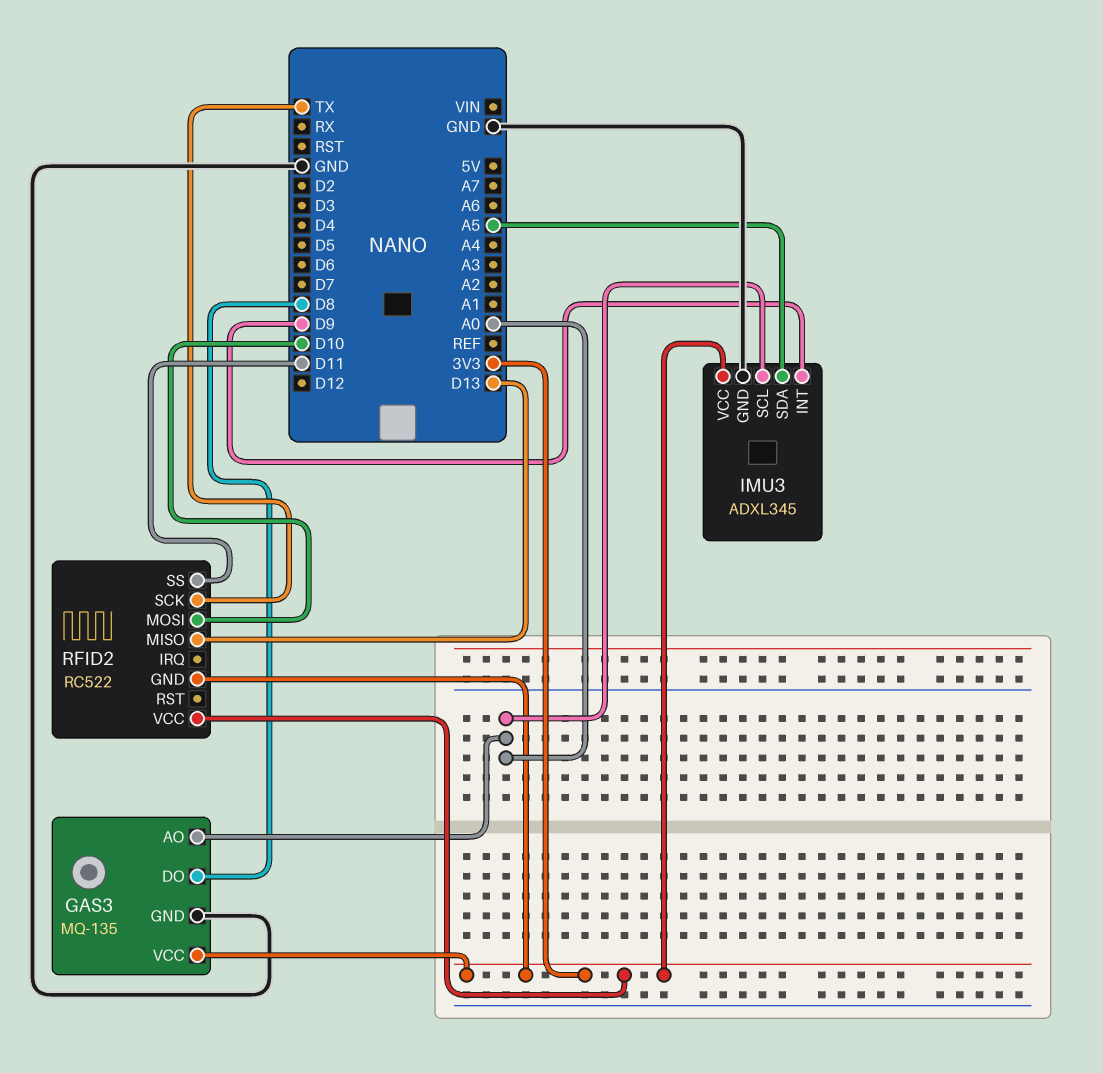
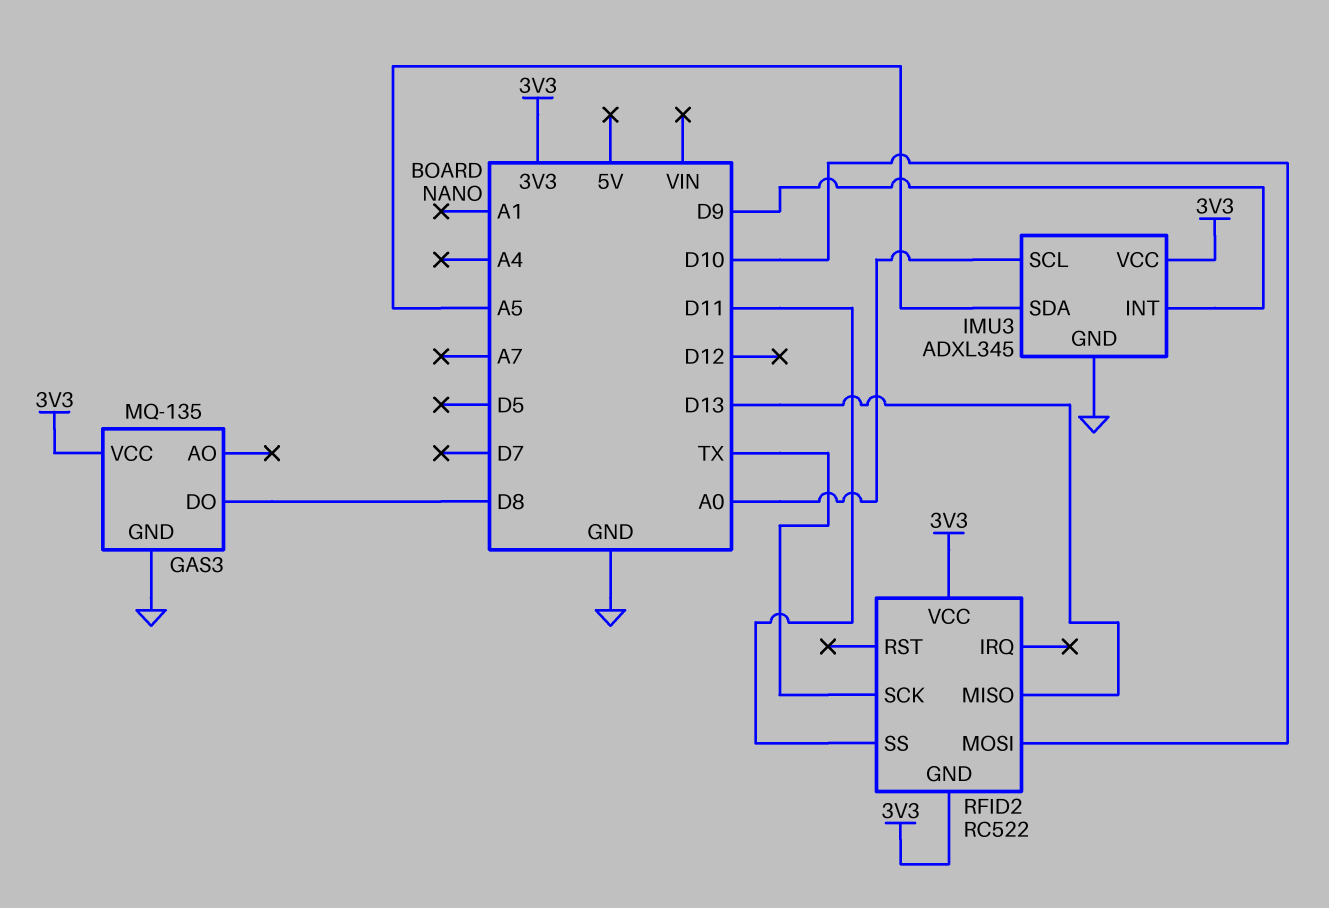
GAS3 pin AO: A0 -> none

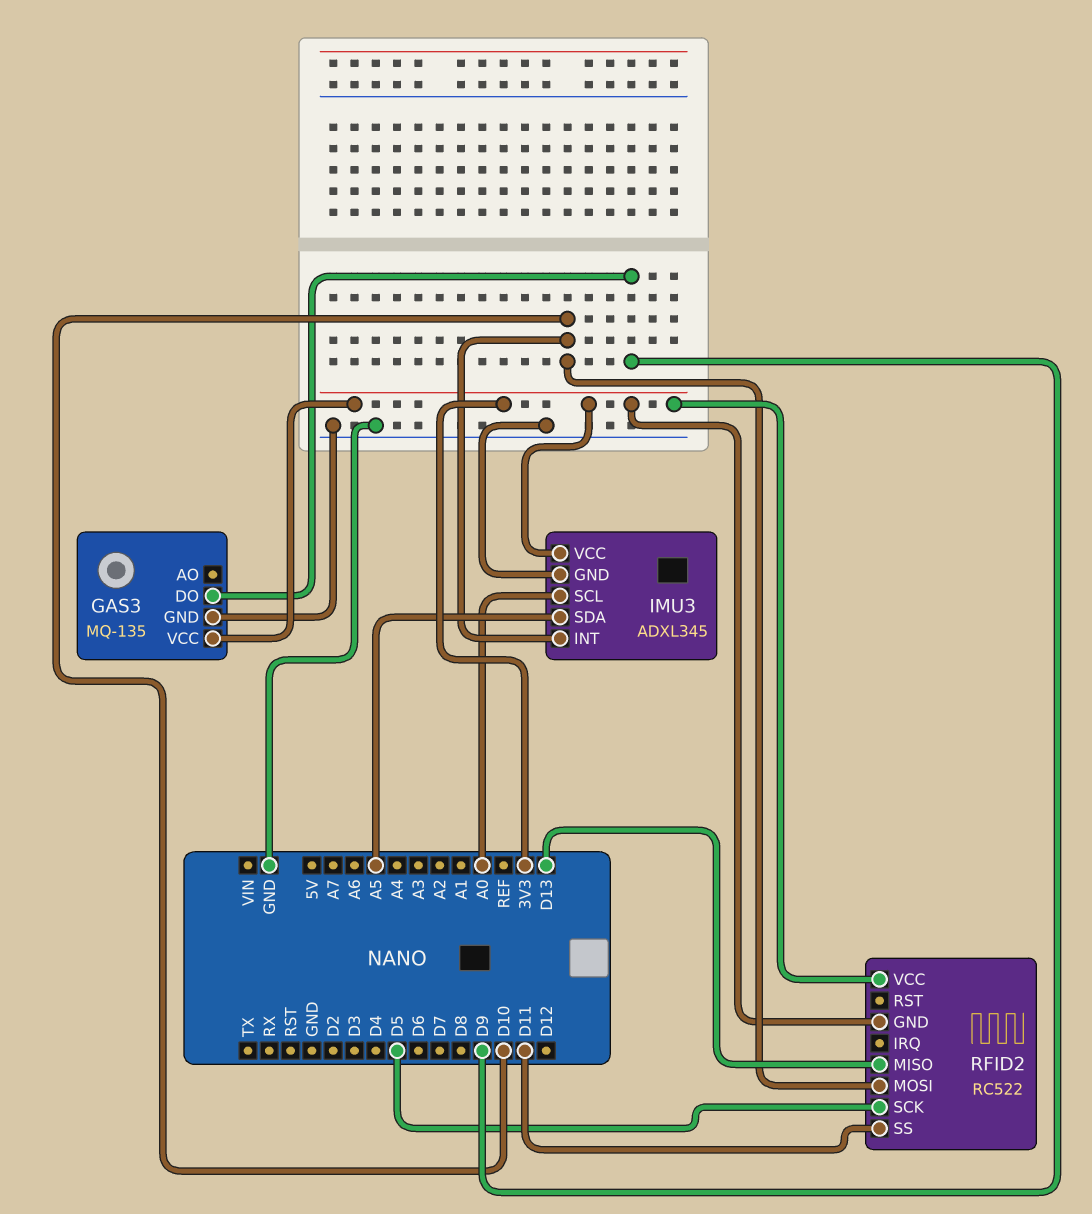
GAS3 pin DO: D8 -> D9
IMU3 pin INT: D9 -> D10
RFID2 pin SCK: TX -> D5

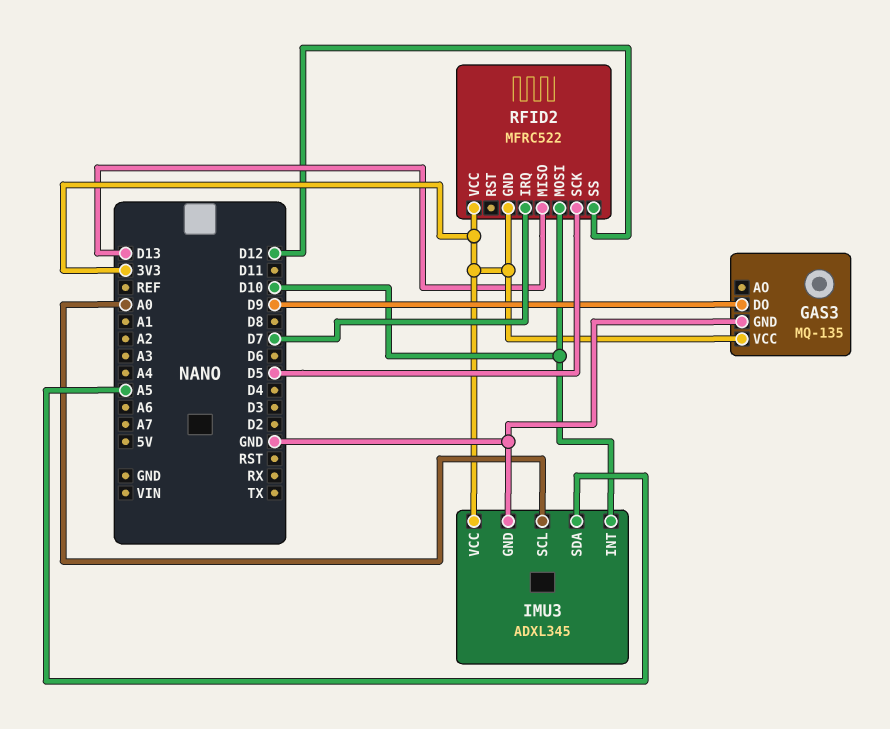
RFID2: RC522 -> MFRC522
RFID2 pin IRQ: none -> D7
RFID2 pin SS: D11 -> D12

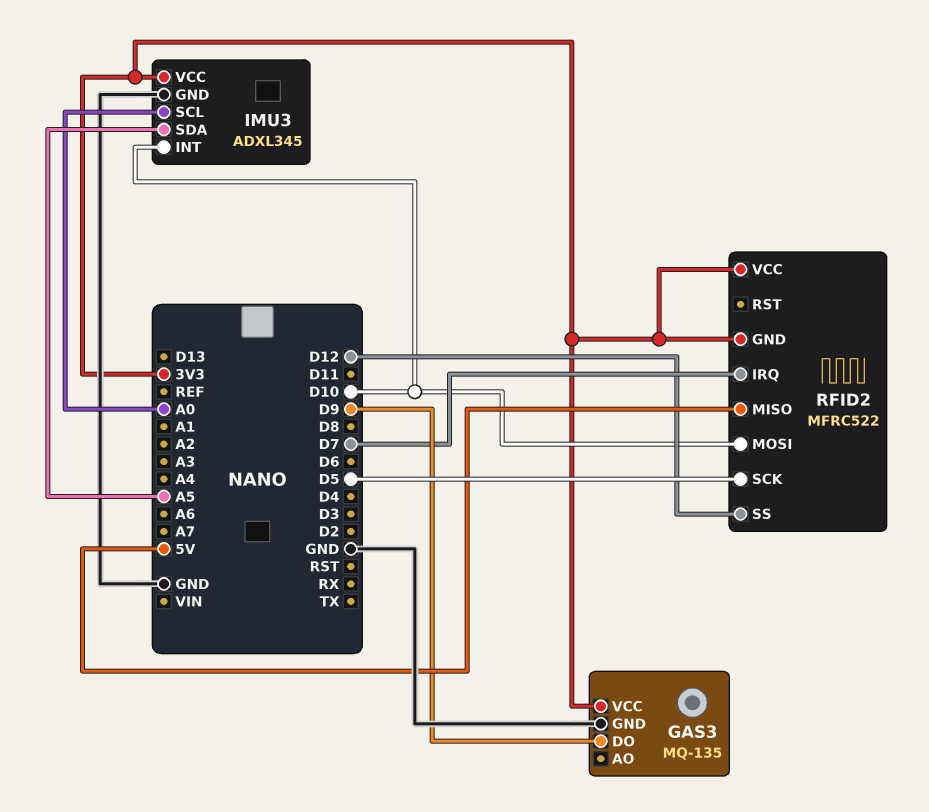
RFID2 pin MISO: D13 -> 5V

